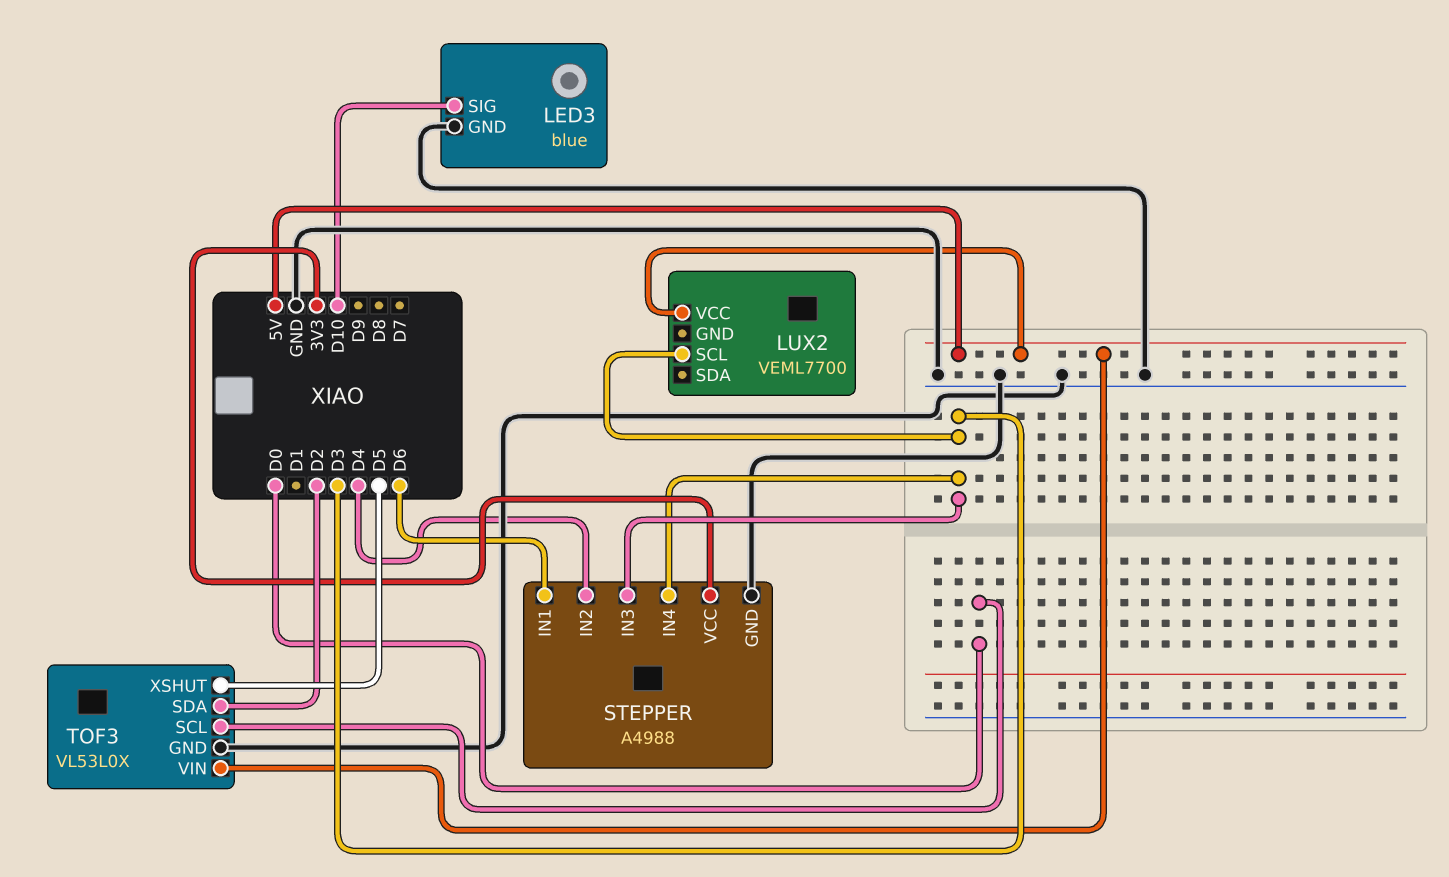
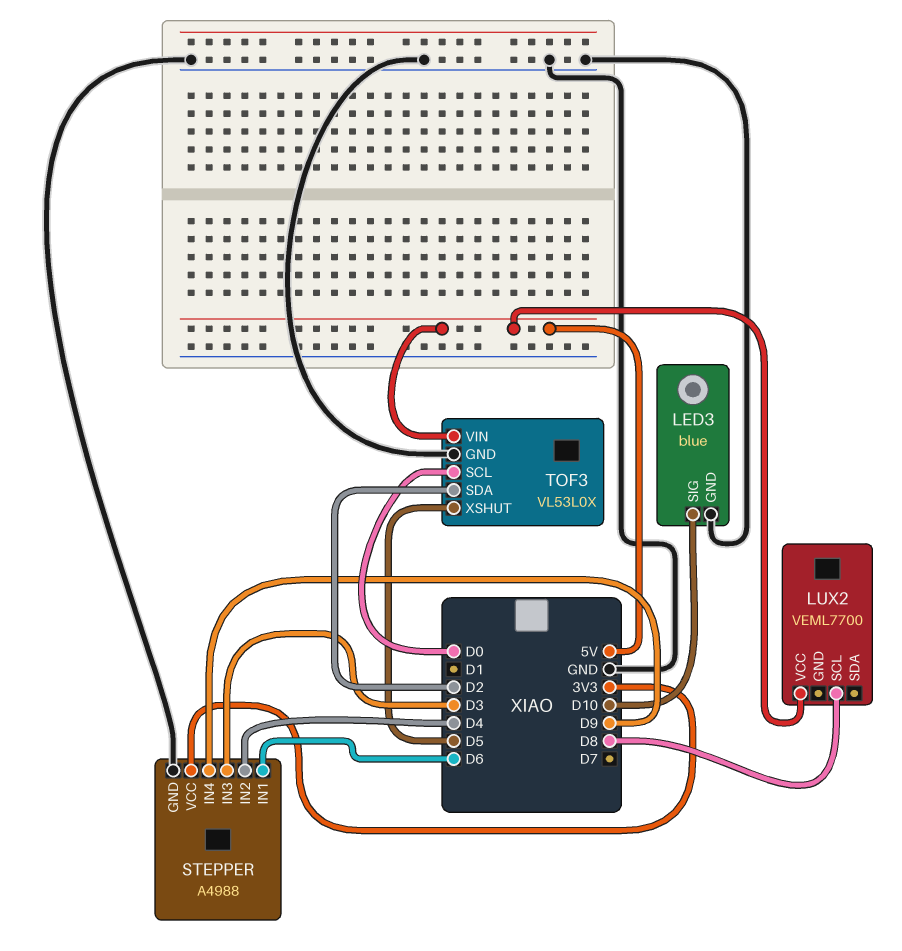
LUX2 pin SCL: D3 -> D8
STEPPER pin IN4: D3 -> D9

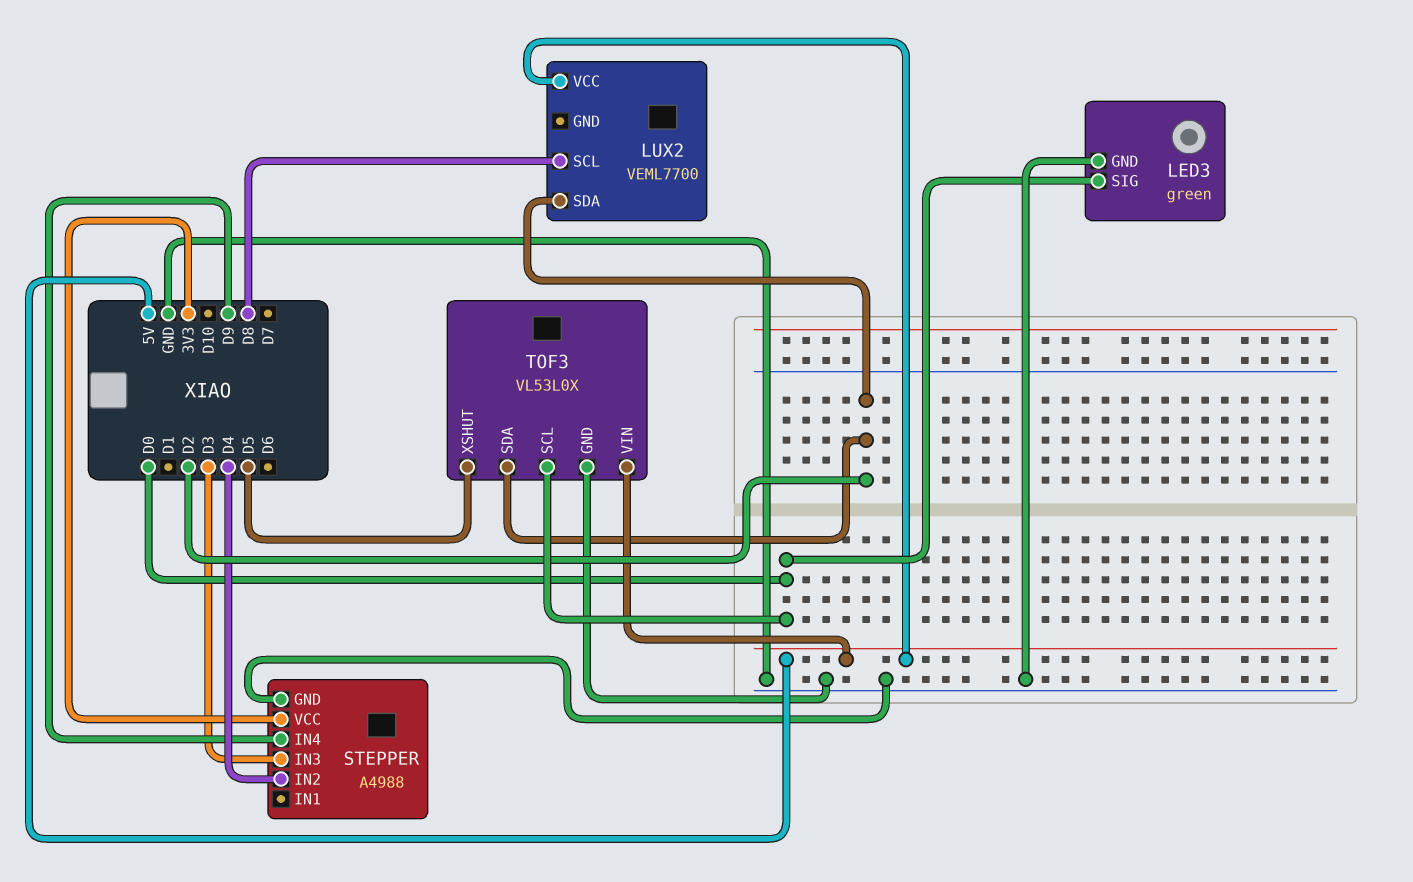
LED3: blue -> green
LED3 pin SIG: D10 -> D0
LUX2 pin SDA: none -> D2
STEPPER pin IN1: D6 -> none

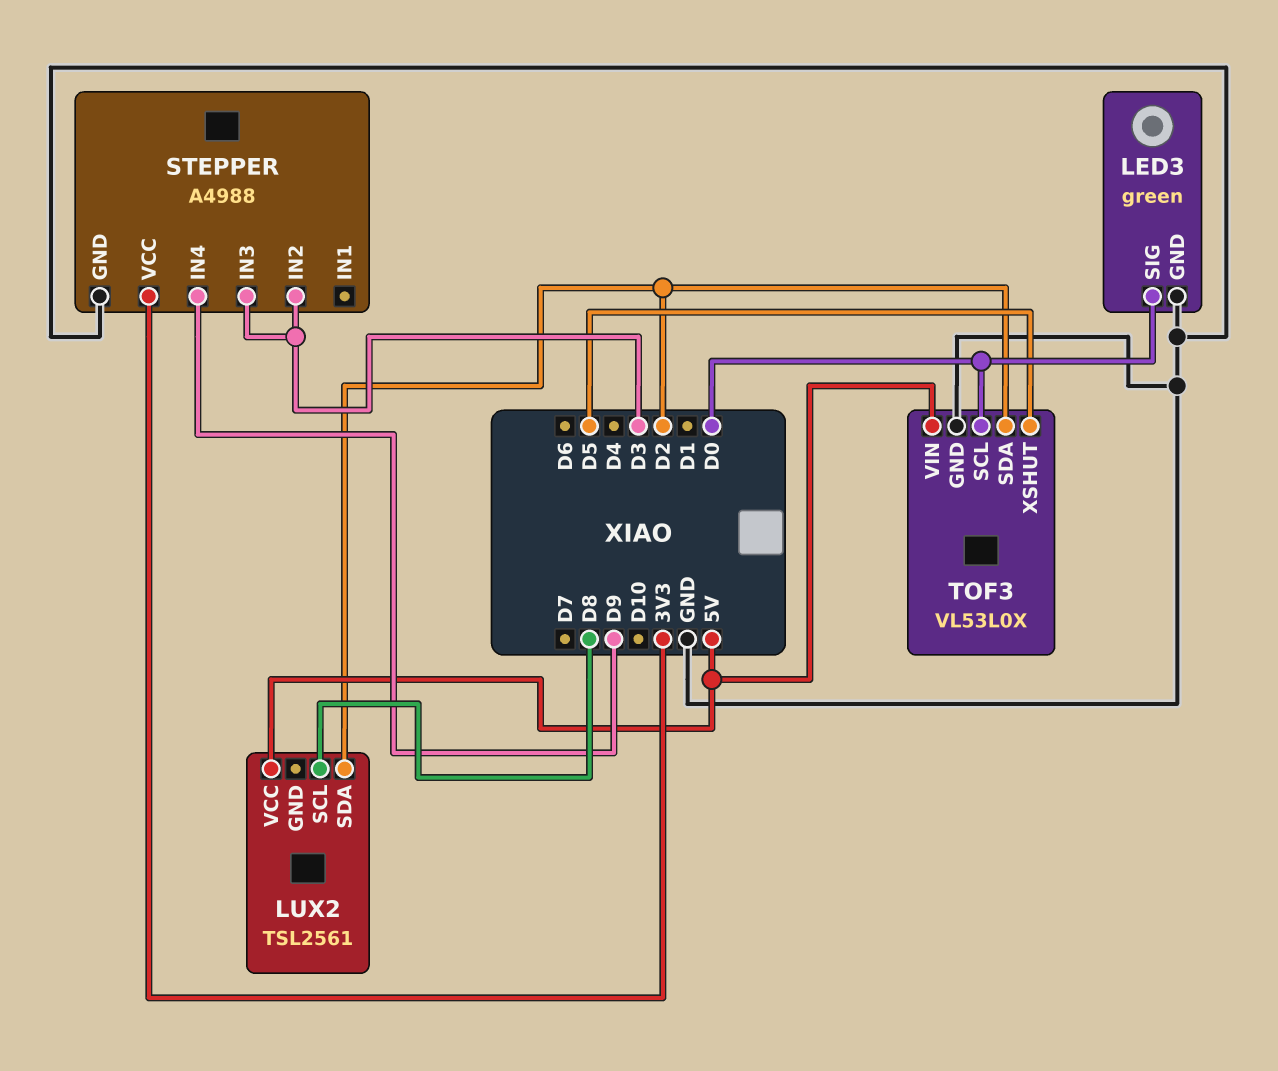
LUX2: VEML7700 -> TSL2561
STEPPER pin IN2: D4 -> D3

